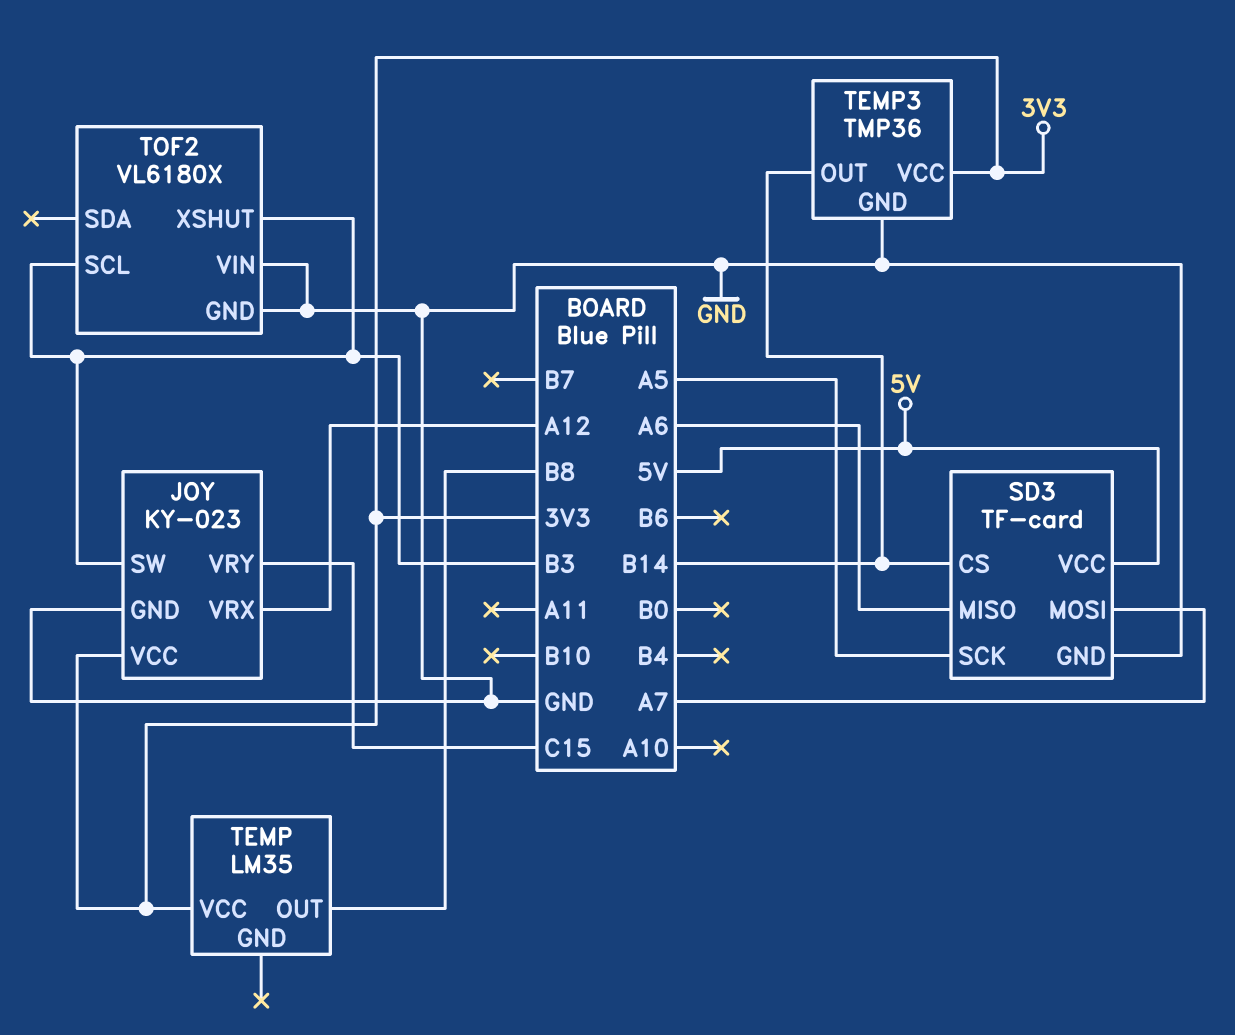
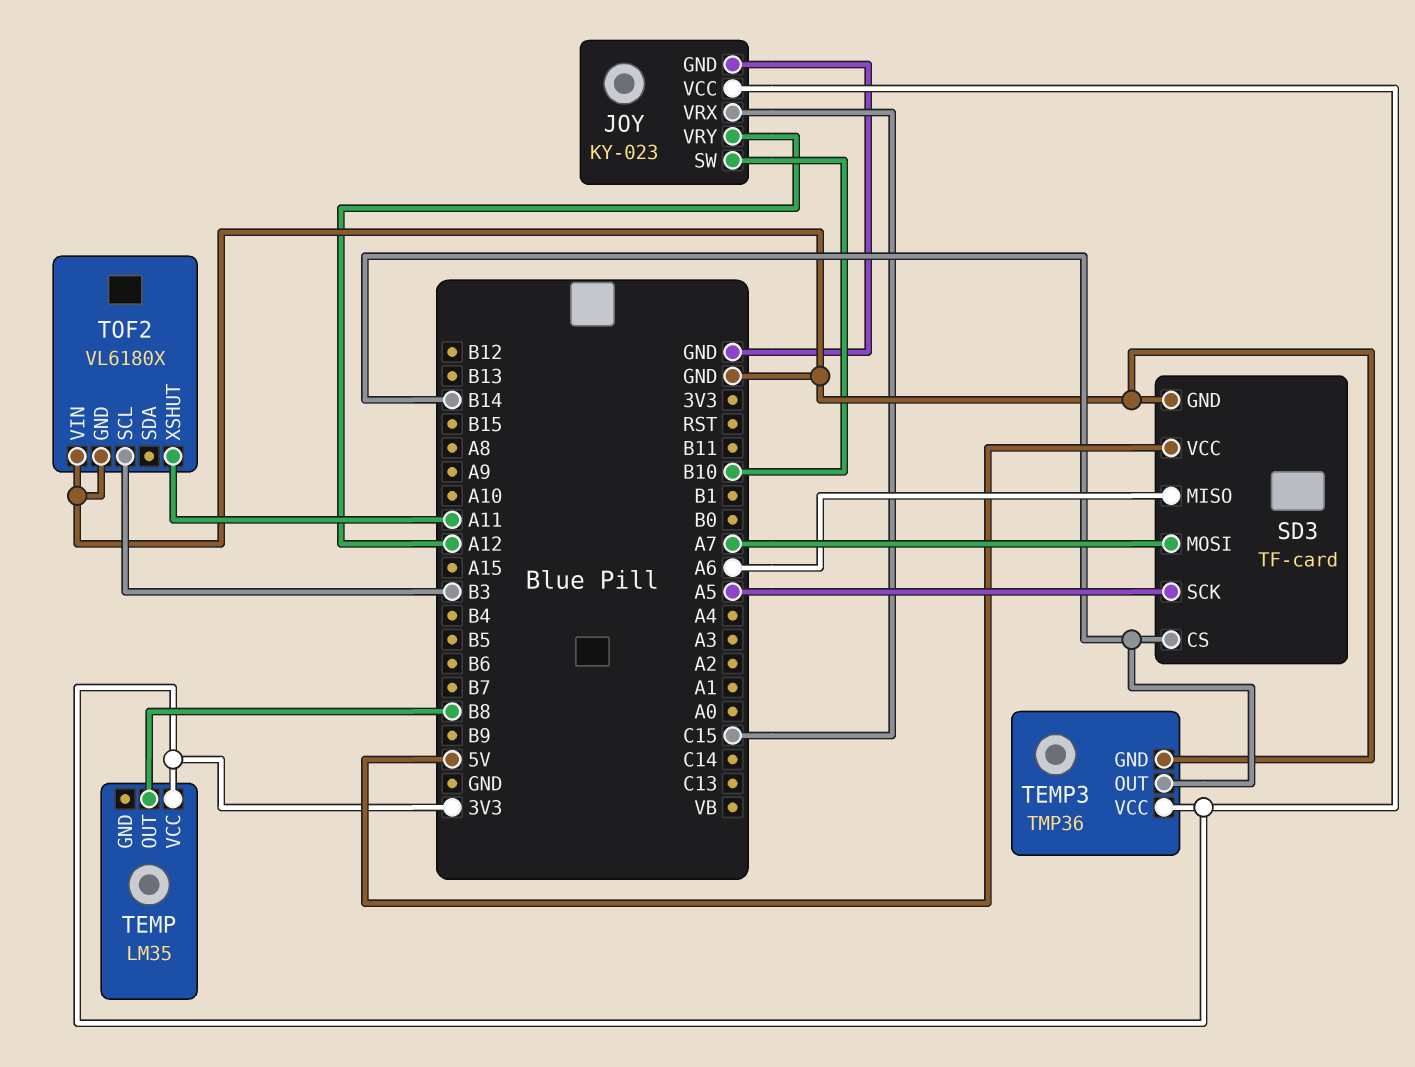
JOY pin SW: B3 -> B10
JOY pin VRX: A12 -> C15
JOY pin VRY: C15 -> A12
TOF2 pin XSHUT: B3 -> A11

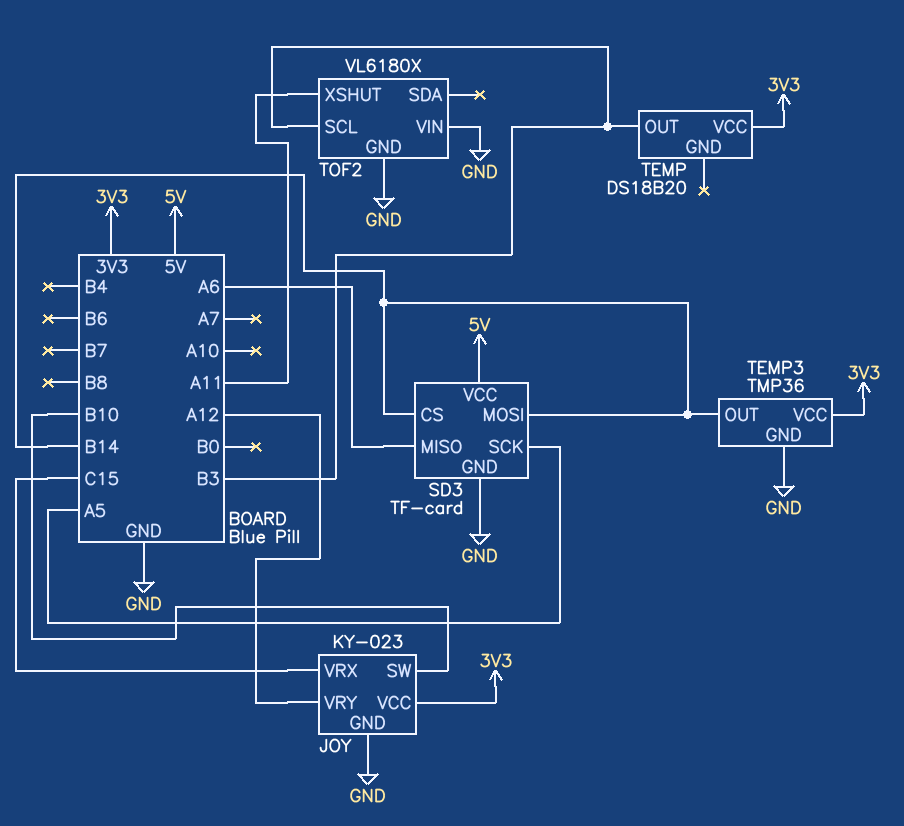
SD3 pin MOSI: A7 -> B14
TEMP: LM35 -> DS18B20
TEMP pin OUT: B8 -> B3

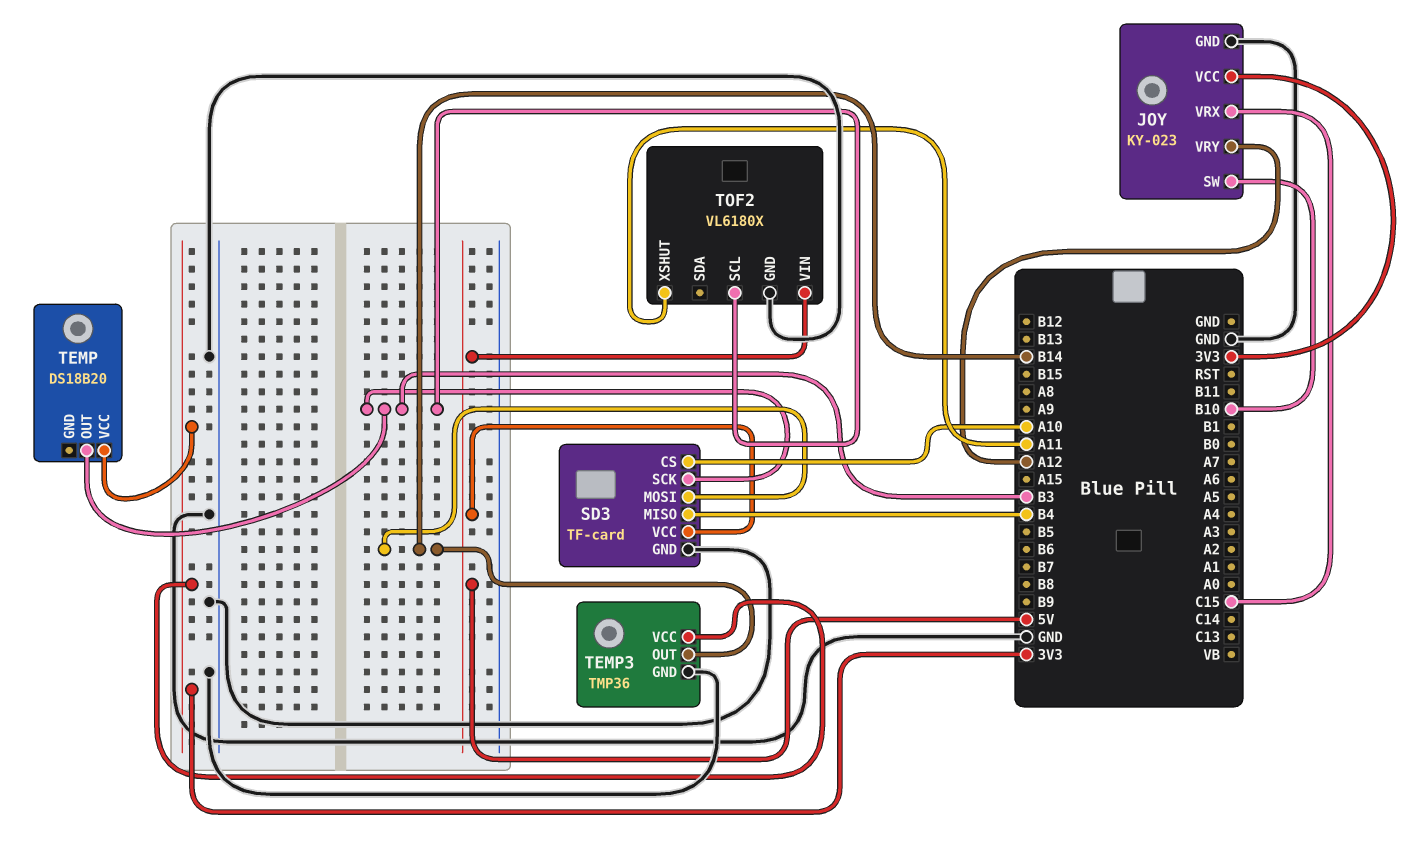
SD3 pin CS: B14 -> A10
SD3 pin MISO: A6 -> B4
SD3 pin SCK: A5 -> B3
TOF2 pin VIN: GND -> 5V

